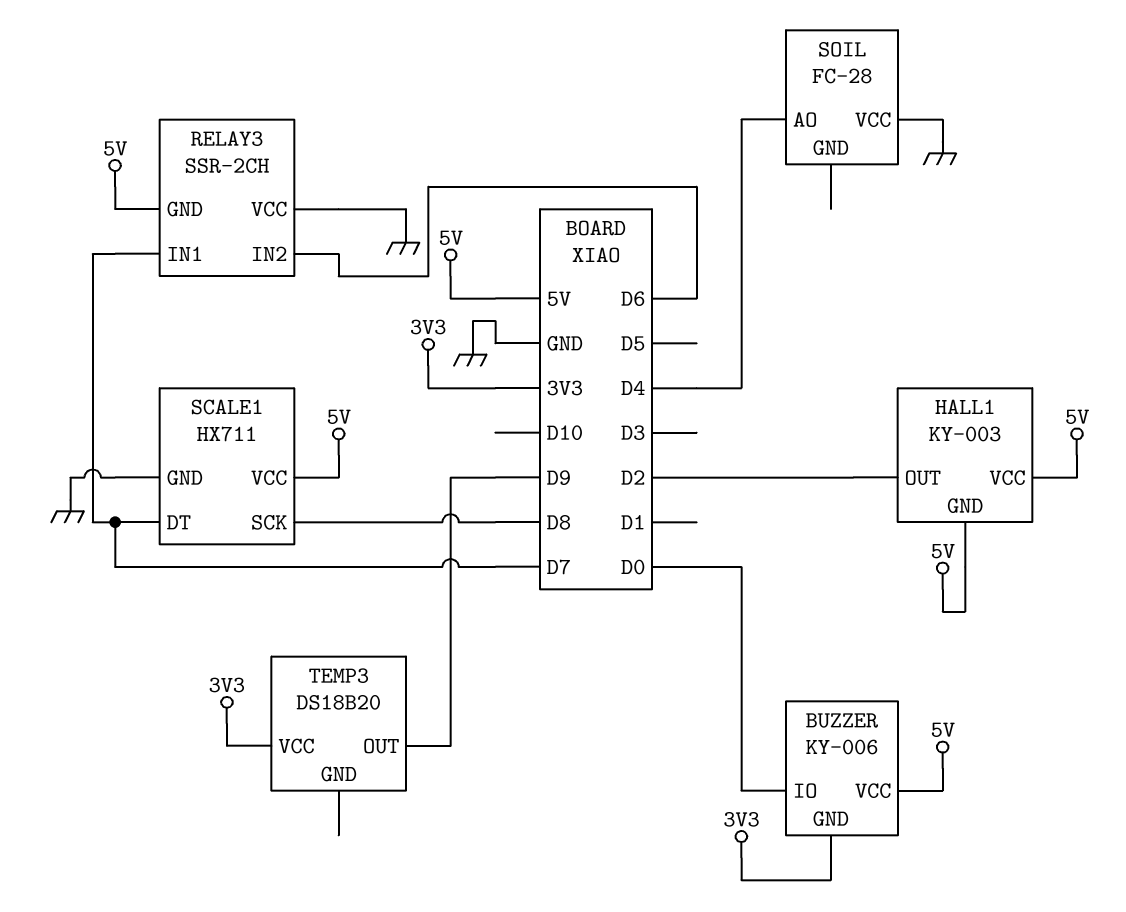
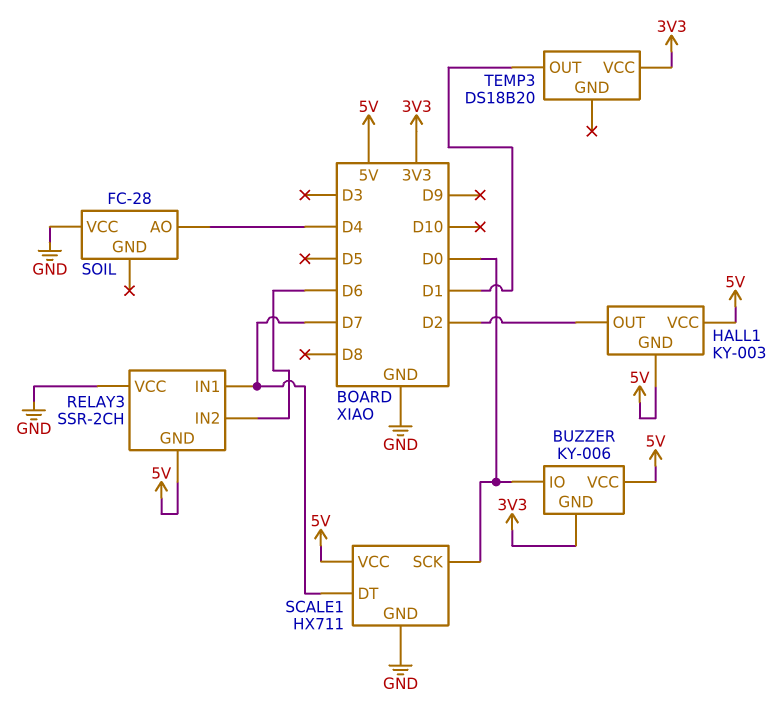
SCALE1 pin SCK: D8 -> D0
TEMP3 pin OUT: D9 -> D1

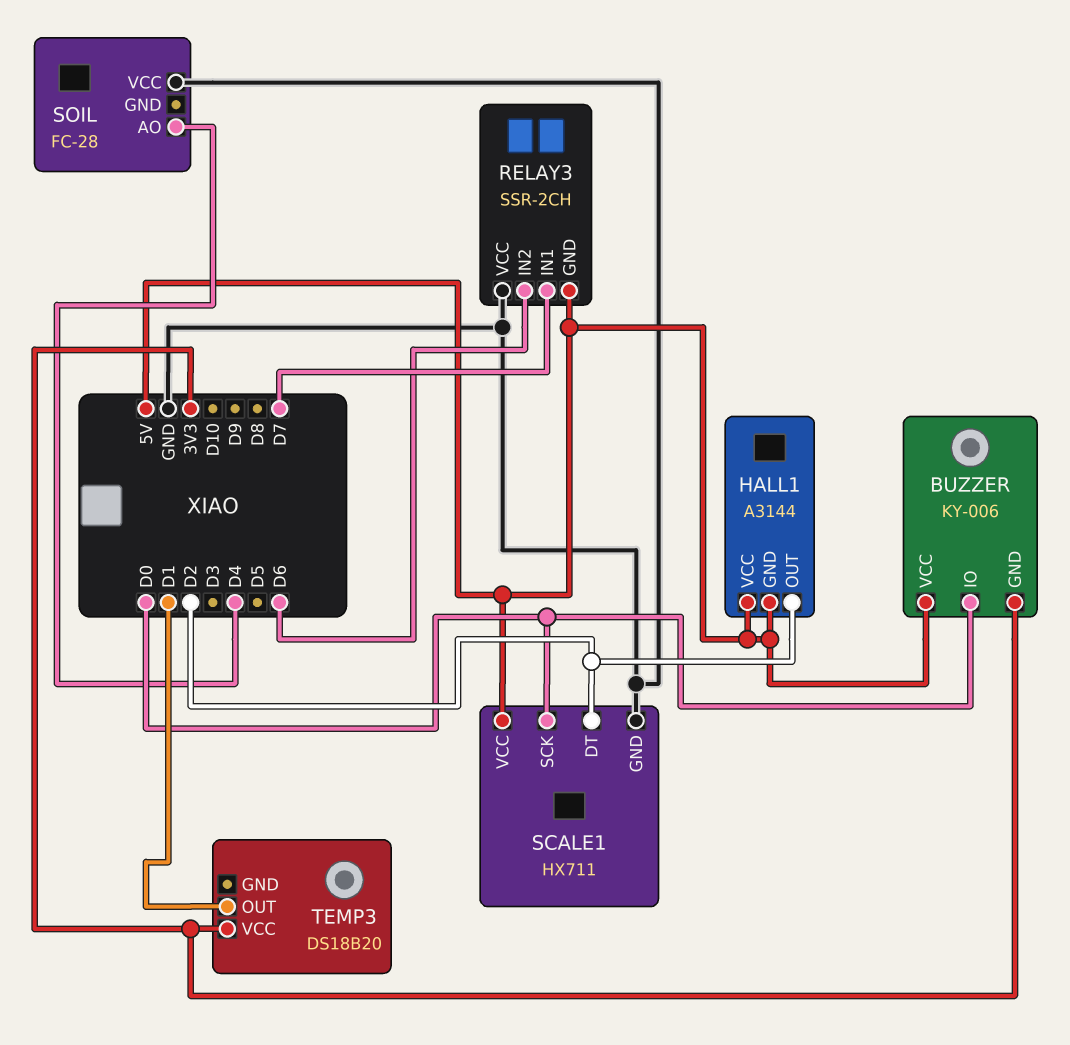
HALL1: KY-003 -> A3144
SCALE1 pin DT: D7 -> D2

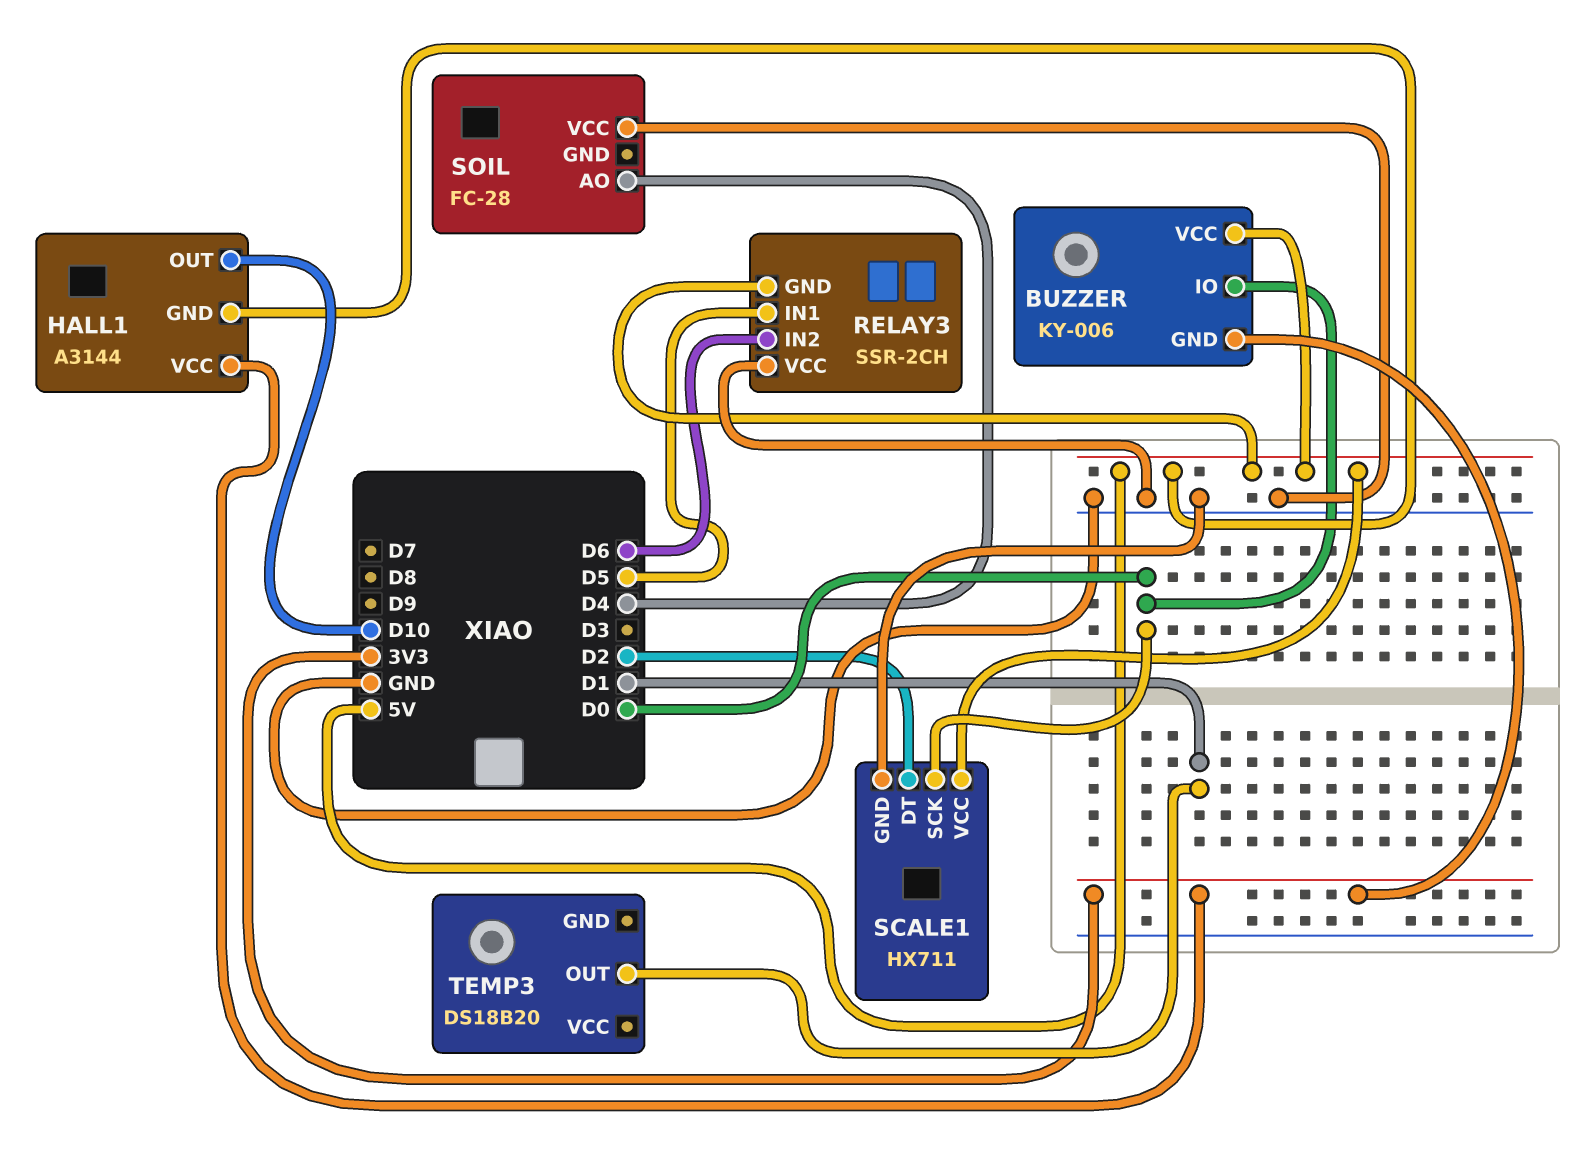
HALL1 pin OUT: D2 -> D10
HALL1 pin VCC: 5V -> 3V3
RELAY3 pin IN1: D7 -> D5
TEMP3 pin VCC: 3V3 -> none

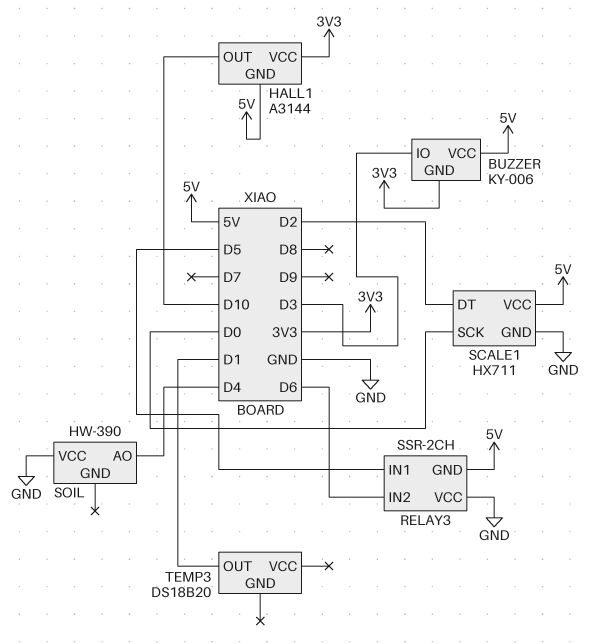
BUZZER pin IO: D0 -> D3
SOIL: FC-28 -> HW-390

